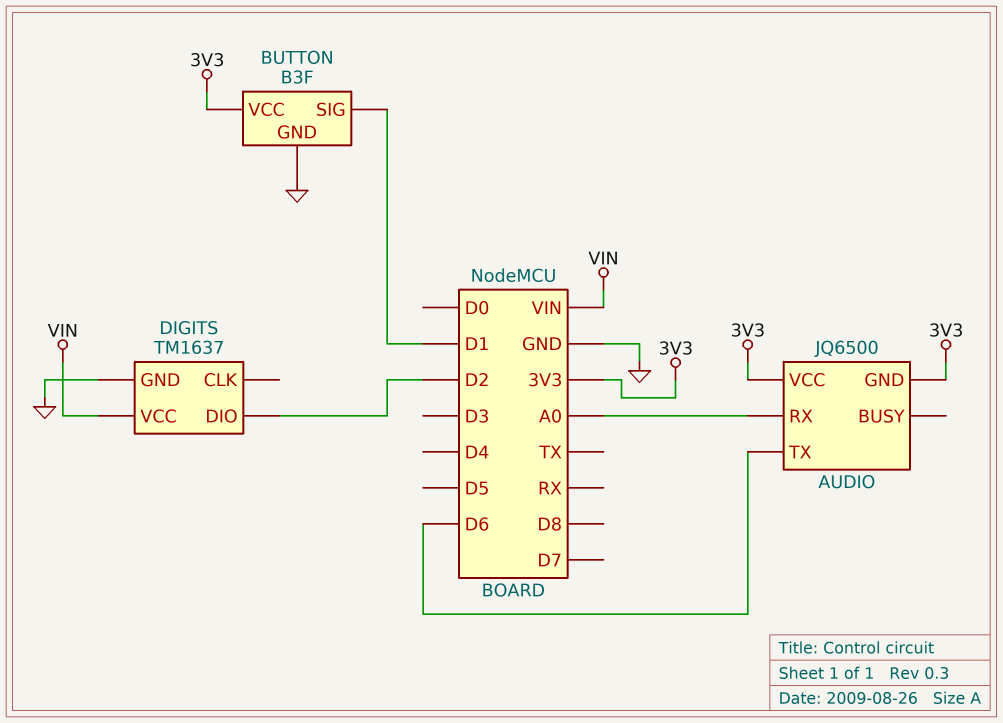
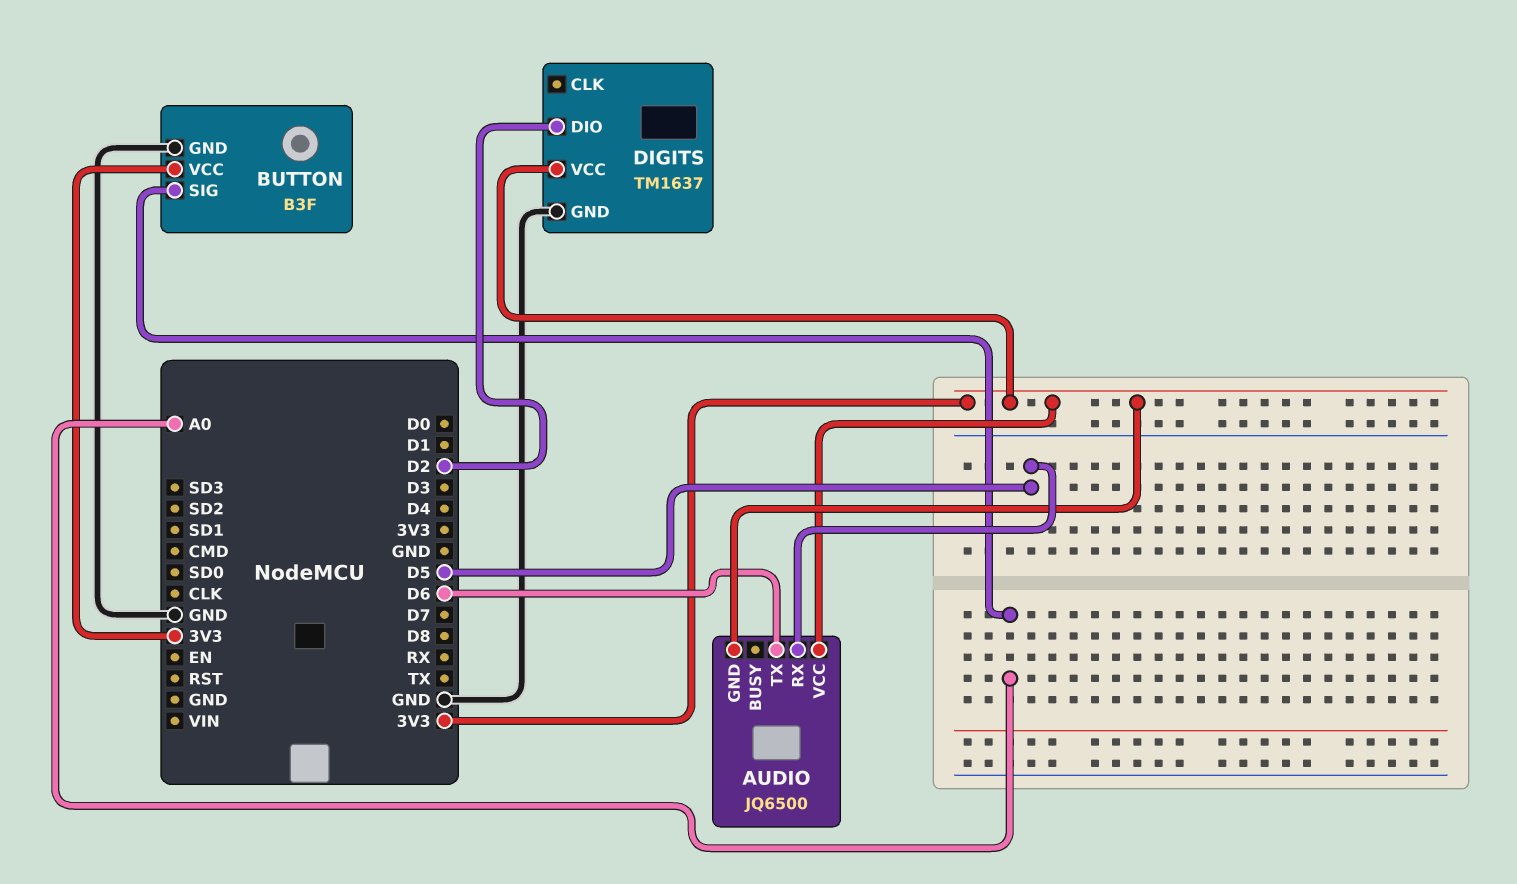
AUDIO pin RX: A0 -> D5
BUTTON pin SIG: D1 -> A0
DIGITS pin VCC: VIN -> 3V3

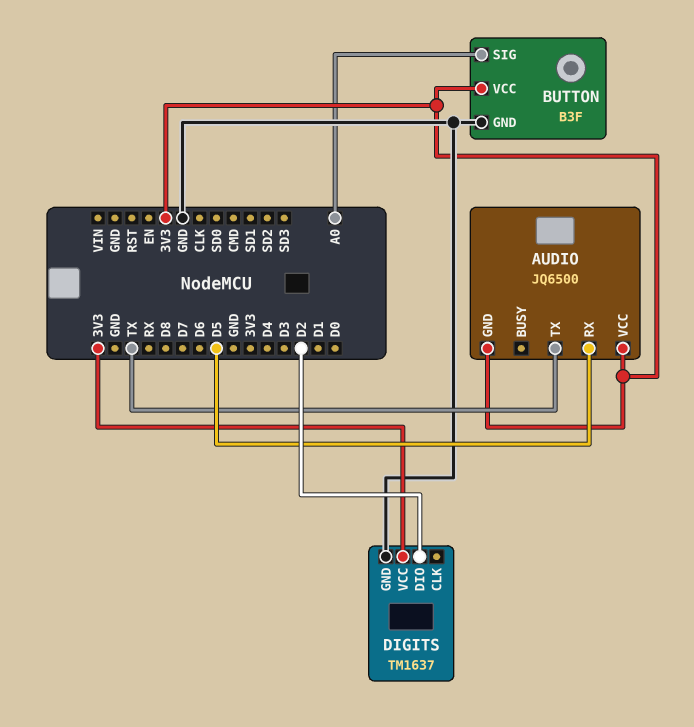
AUDIO pin TX: D6 -> TX

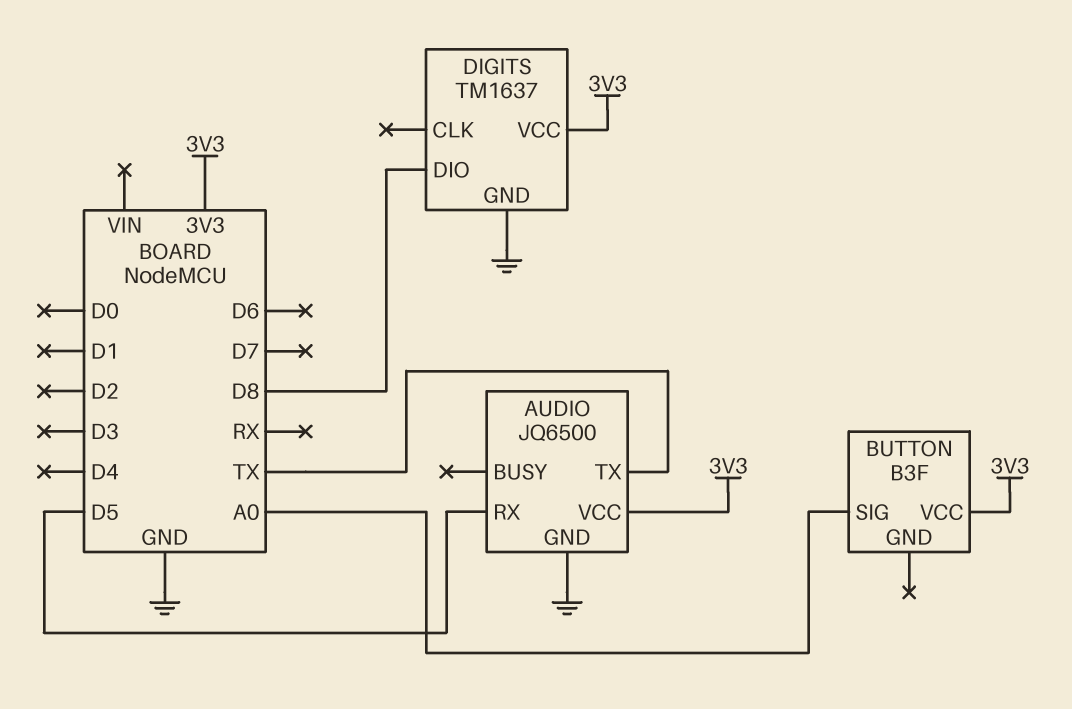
AUDIO pin GND: 3V3 -> GND
BUTTON pin GND: GND -> none
DIGITS pin DIO: D2 -> D8

